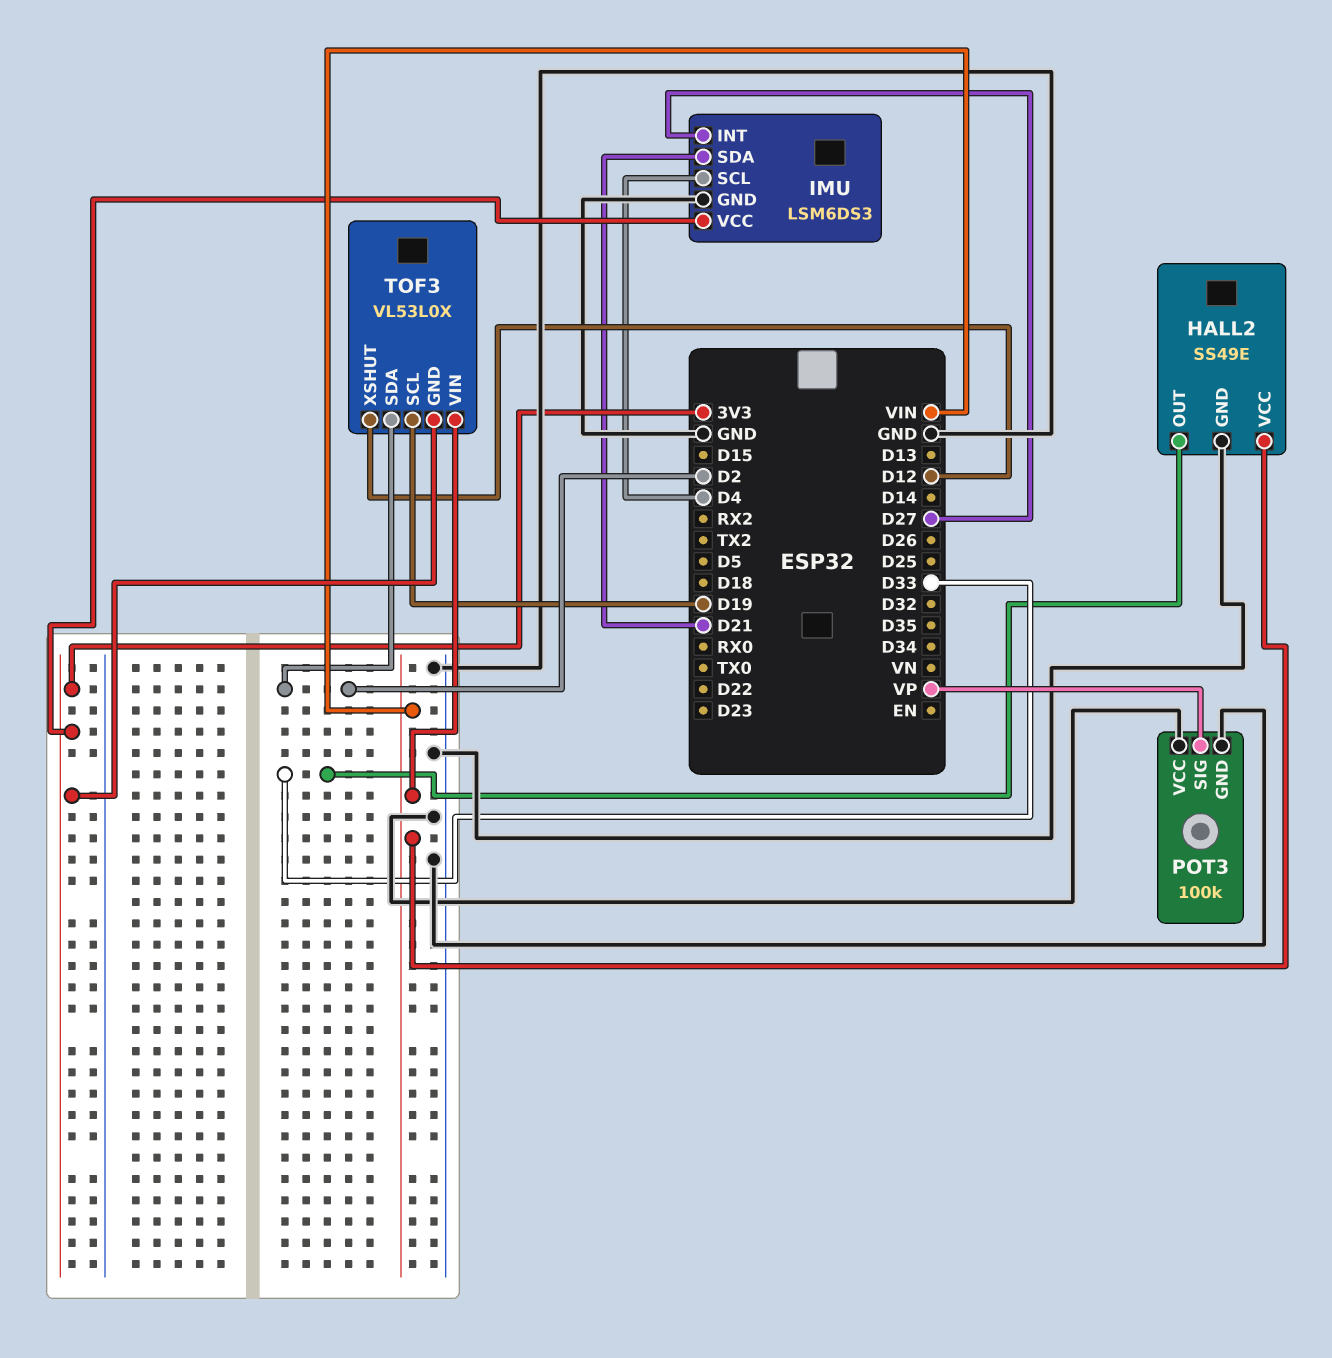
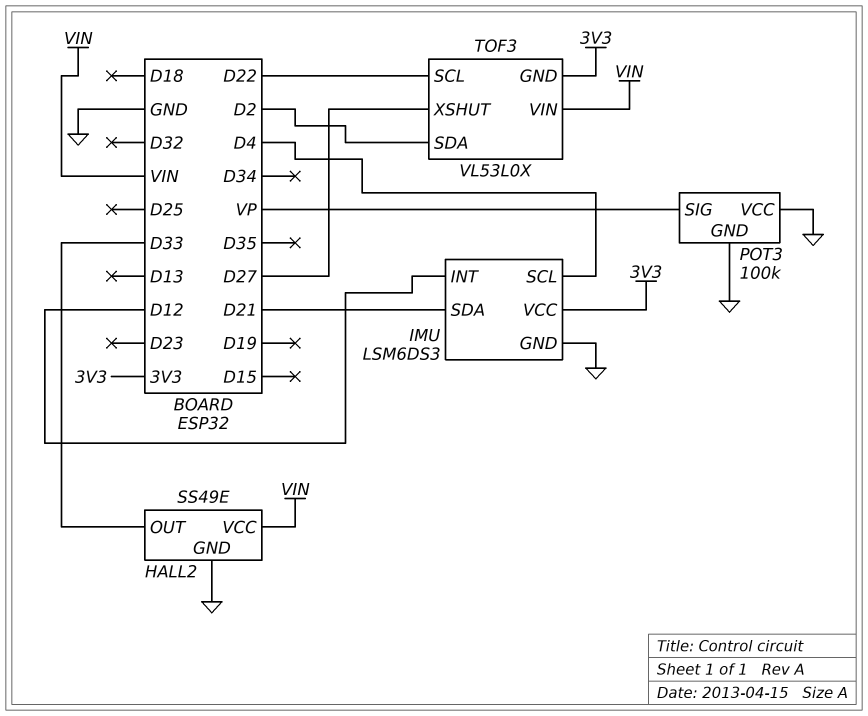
IMU pin INT: D27 -> D12
TOF3 pin SCL: D19 -> D22
TOF3 pin XSHUT: D12 -> D27

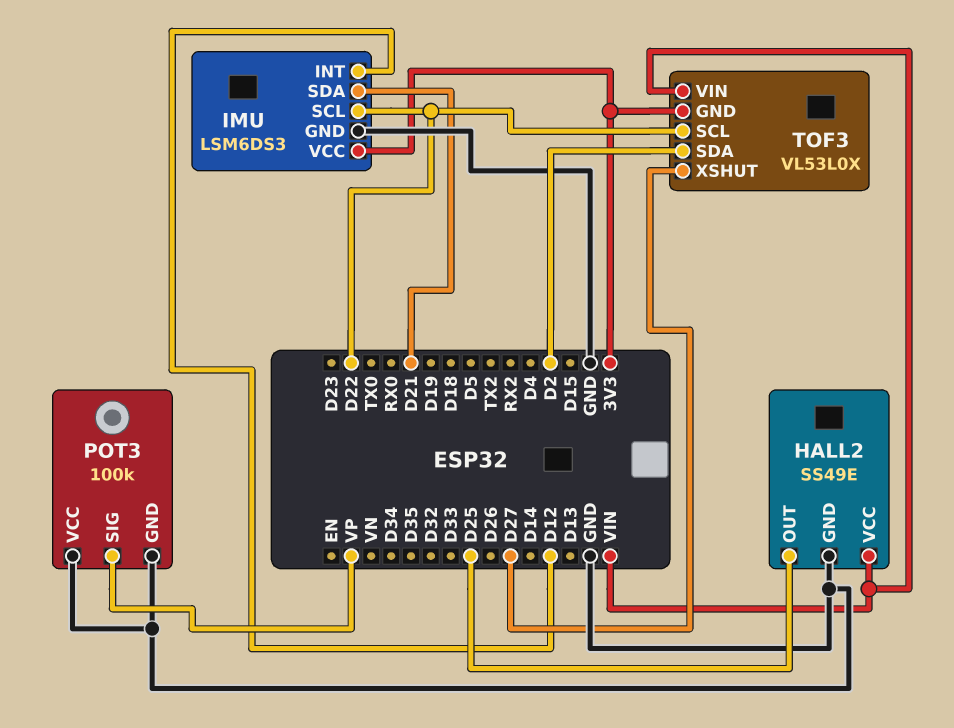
HALL2 pin OUT: D33 -> D25
IMU pin SCL: D4 -> D22

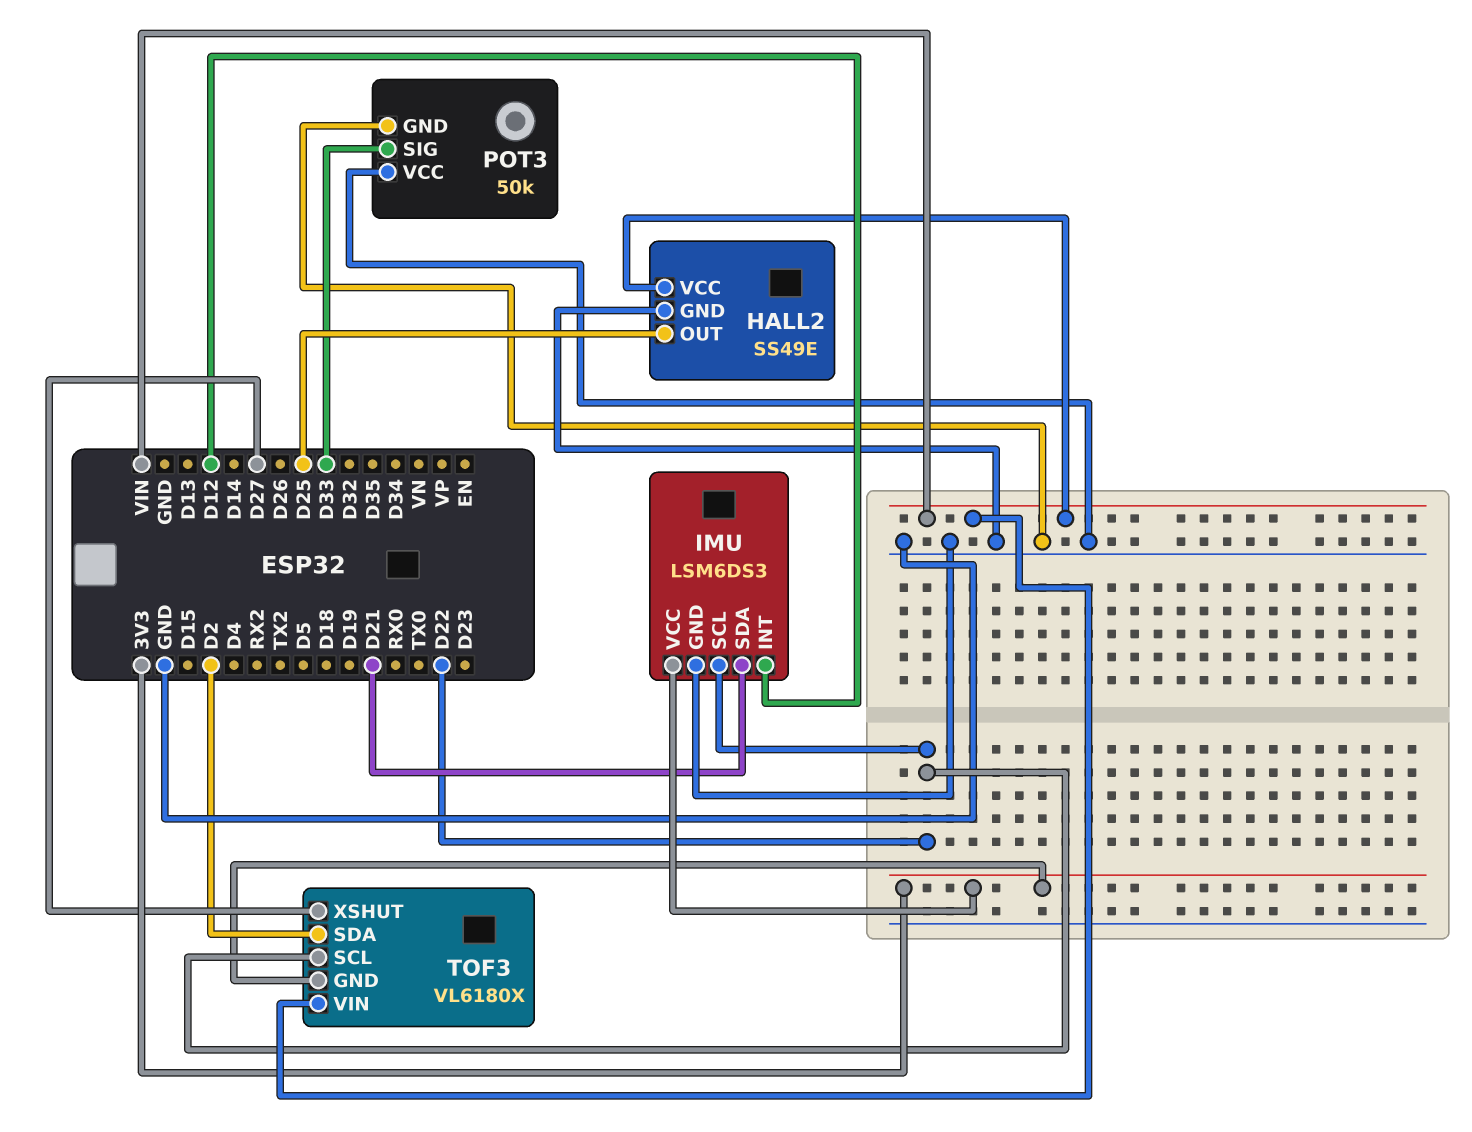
POT3: 100k -> 50k
POT3 pin SIG: VP -> D33
TOF3: VL53L0X -> VL6180X

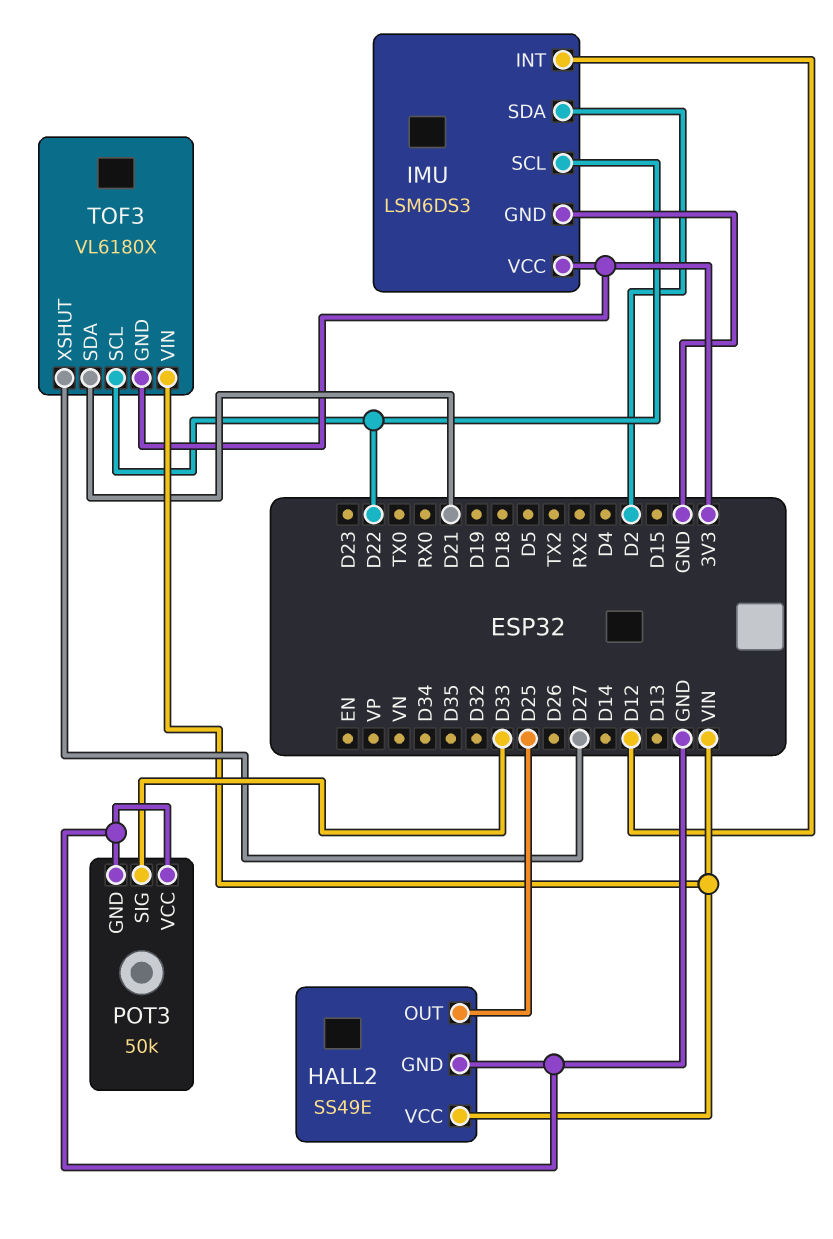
IMU pin SDA: D21 -> D2
TOF3 pin SDA: D2 -> D21

